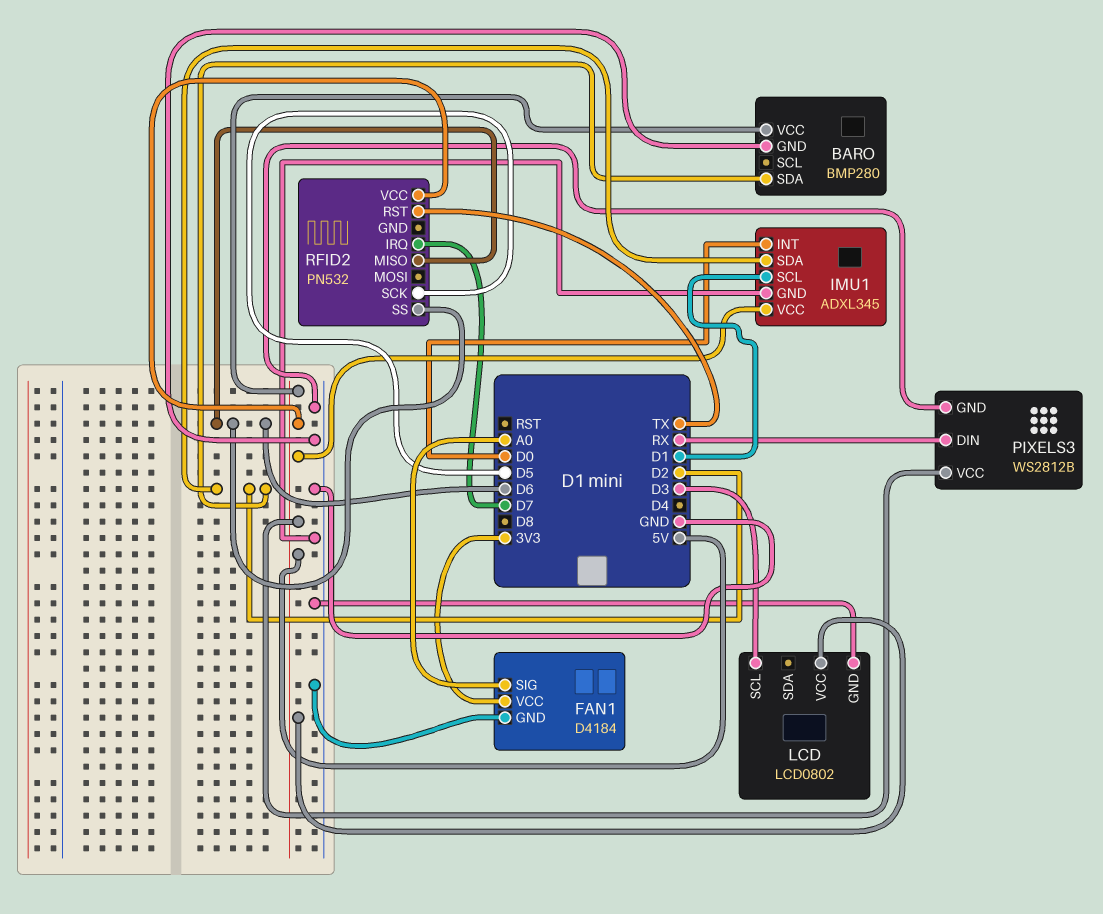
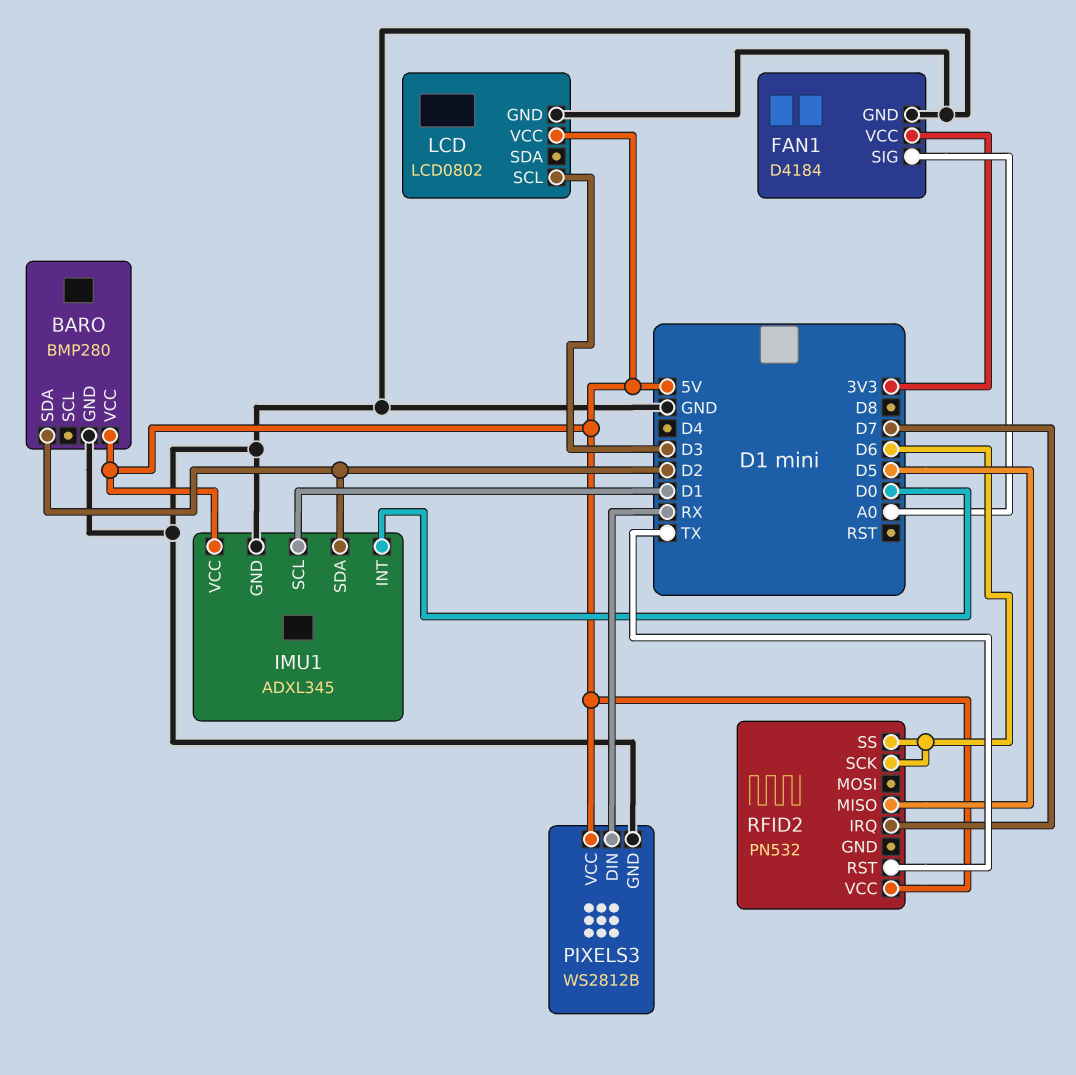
RFID2 pin MISO: D6 -> D5
RFID2 pin SCK: D5 -> D6

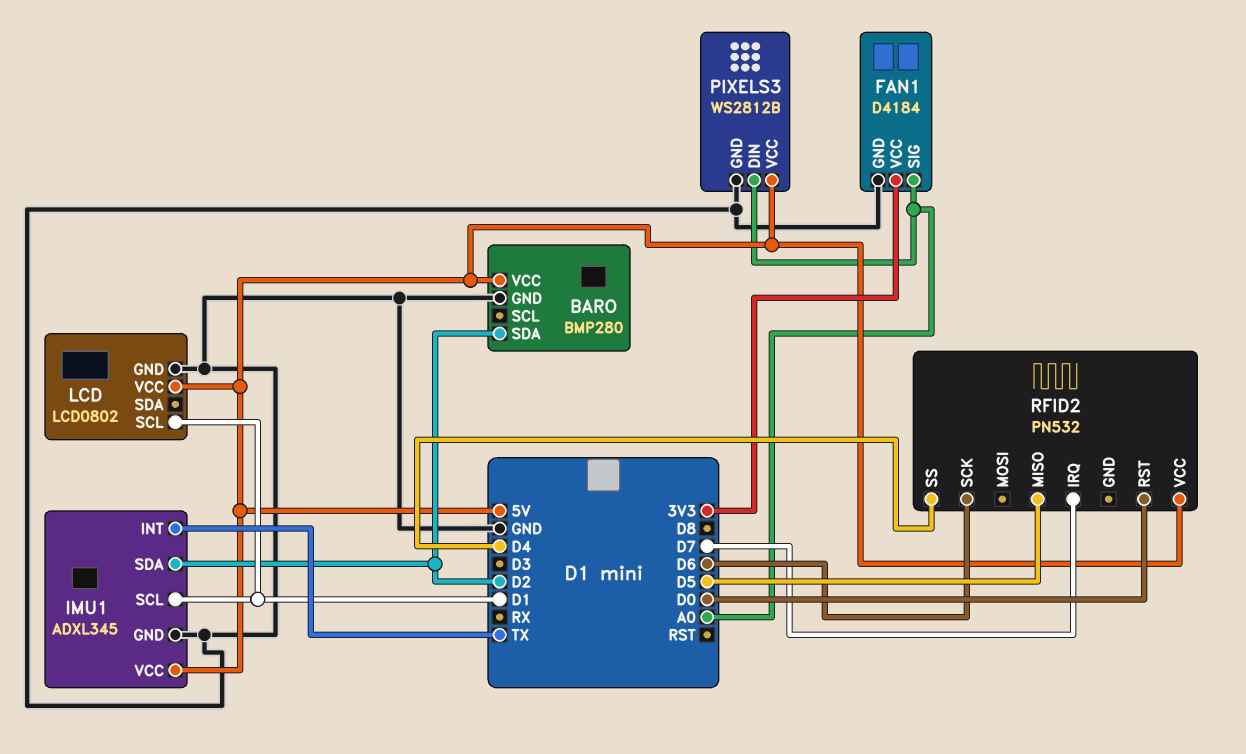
IMU1 pin INT: D0 -> TX
LCD pin SCL: D3 -> D1
PIXELS3 pin DIN: RX -> A0
RFID2 pin RST: TX -> D0
RFID2 pin SS: D6 -> D4

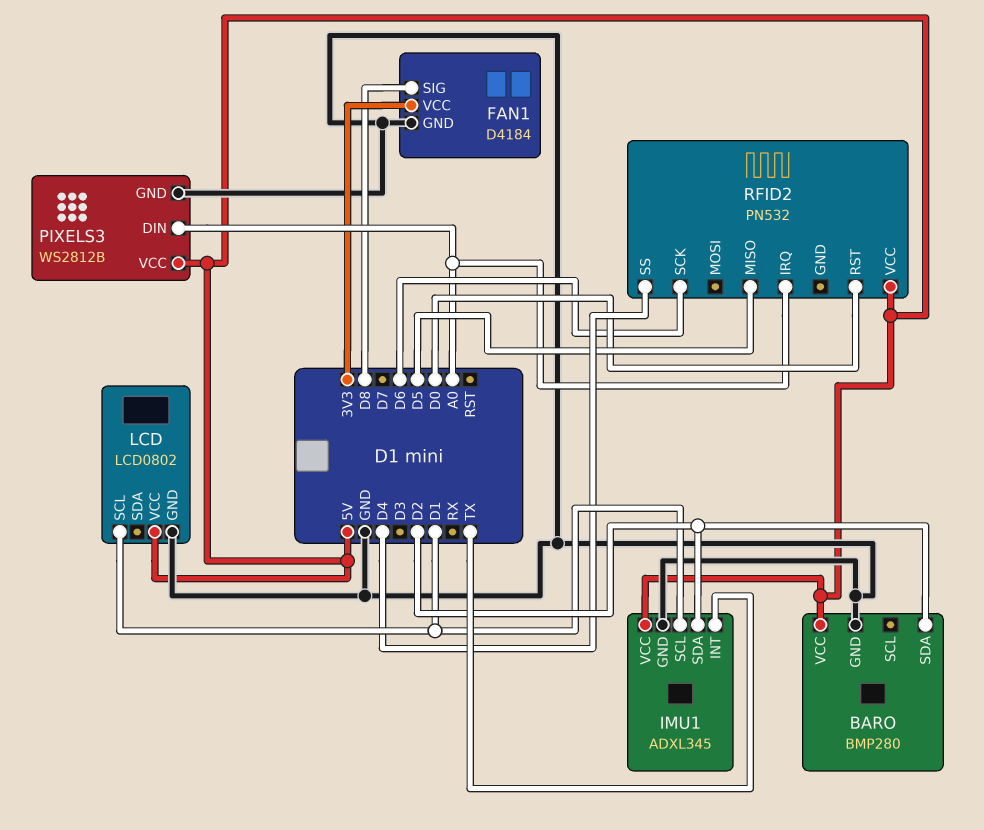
FAN1 pin SIG: A0 -> D8
RFID2 pin IRQ: D7 -> A0

